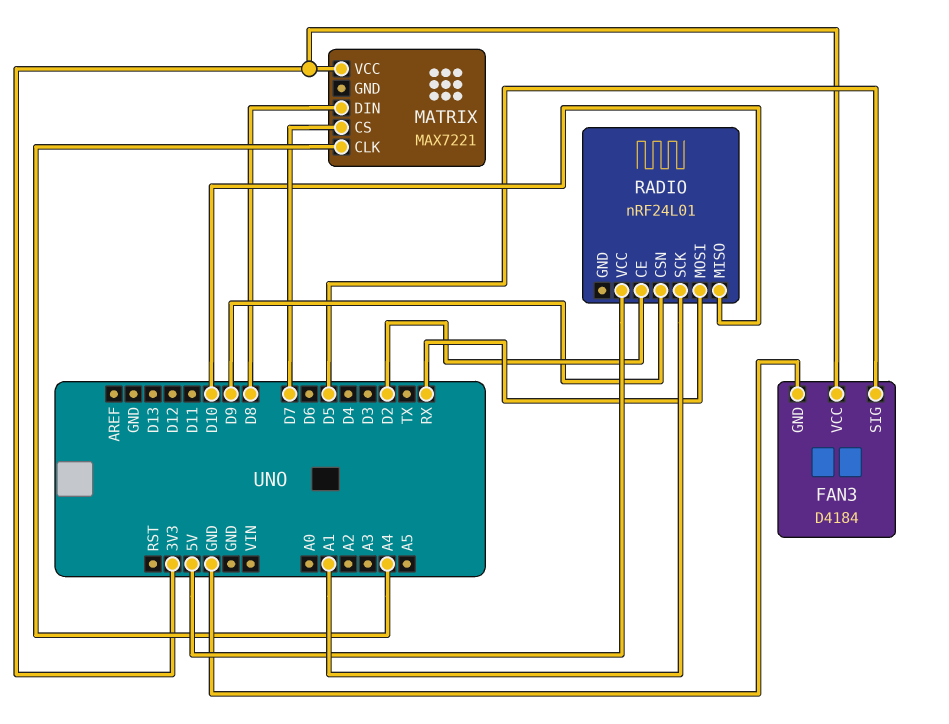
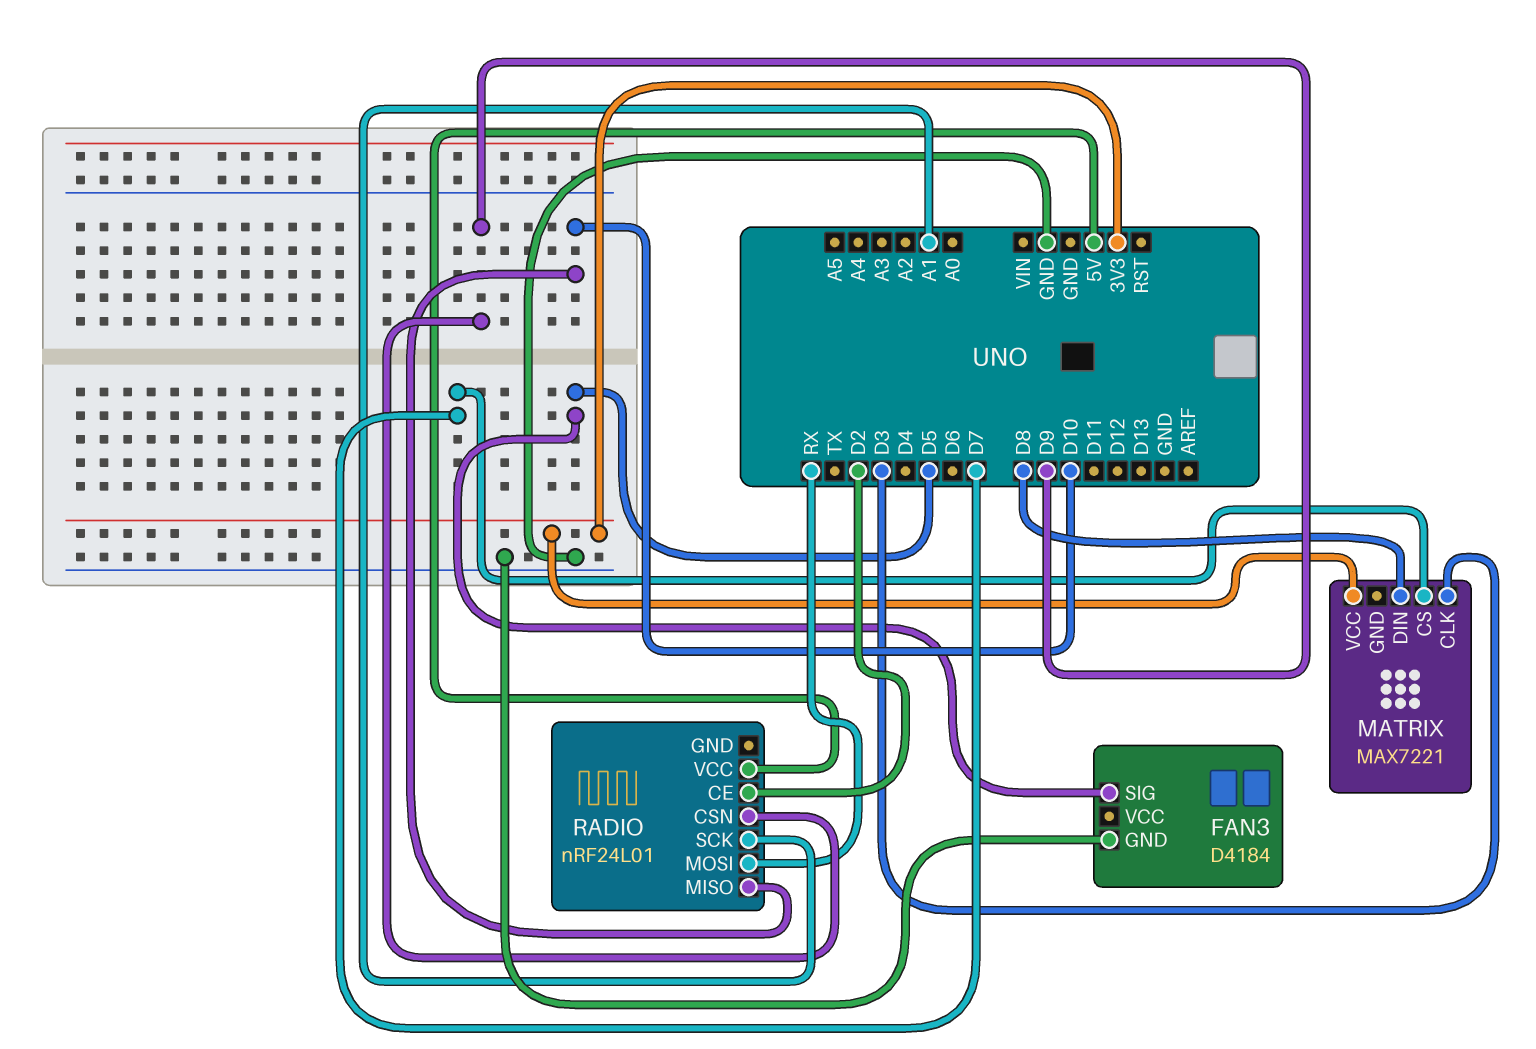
FAN3 pin VCC: 3V3 -> none
MATRIX pin CLK: A4 -> D3

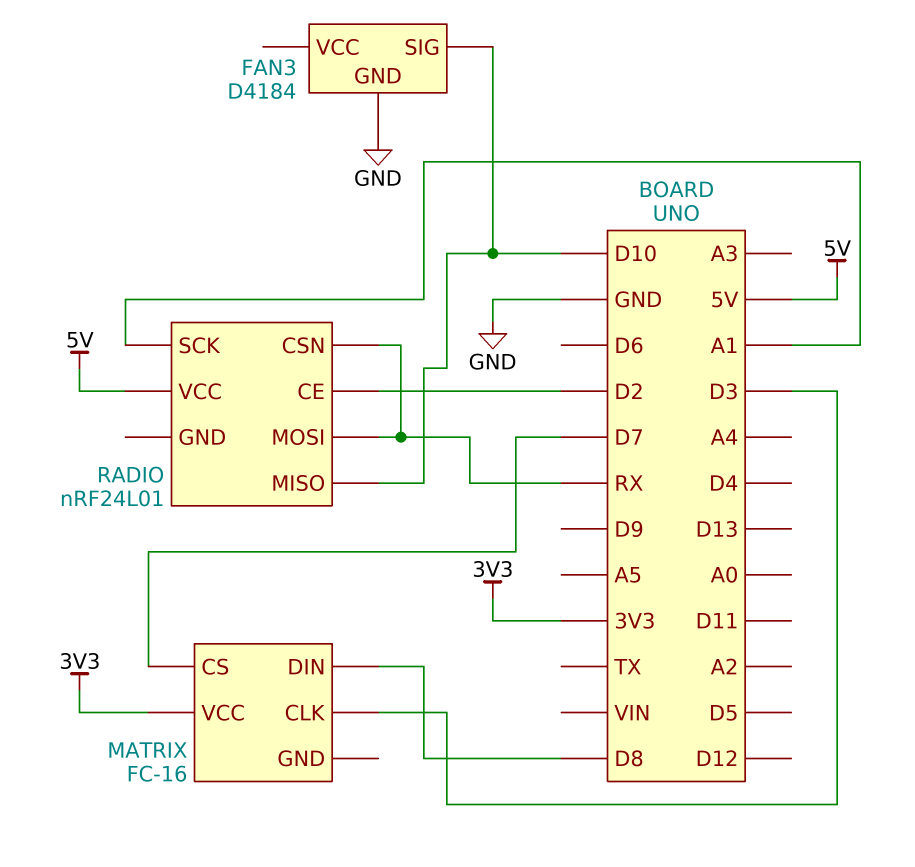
FAN3 pin SIG: D5 -> D10
MATRIX: MAX7221 -> FC-16
RADIO pin CSN: D9 -> RX

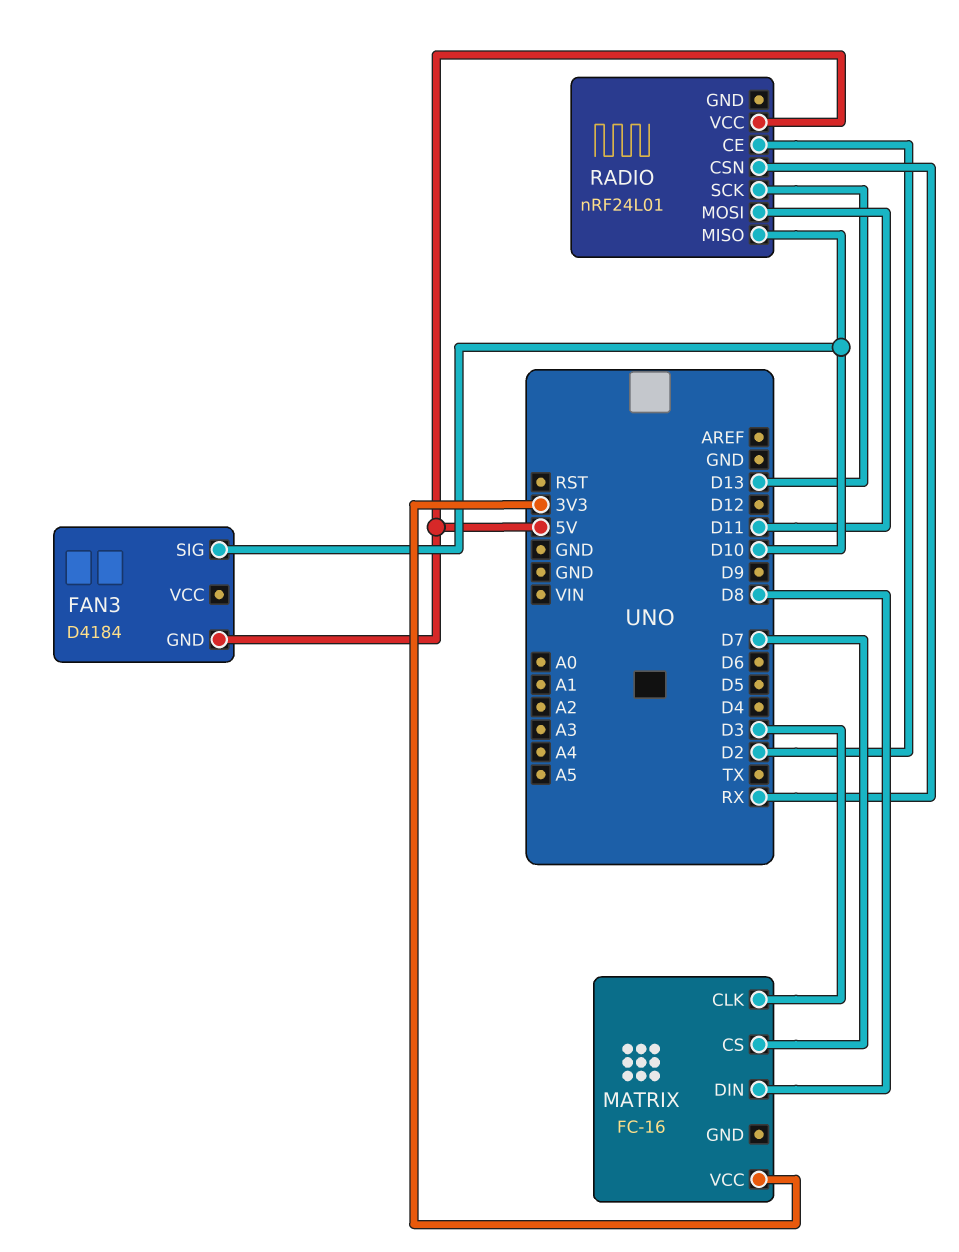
FAN3 pin GND: GND -> 5V
RADIO pin MOSI: RX -> D11
RADIO pin SCK: A1 -> D13

